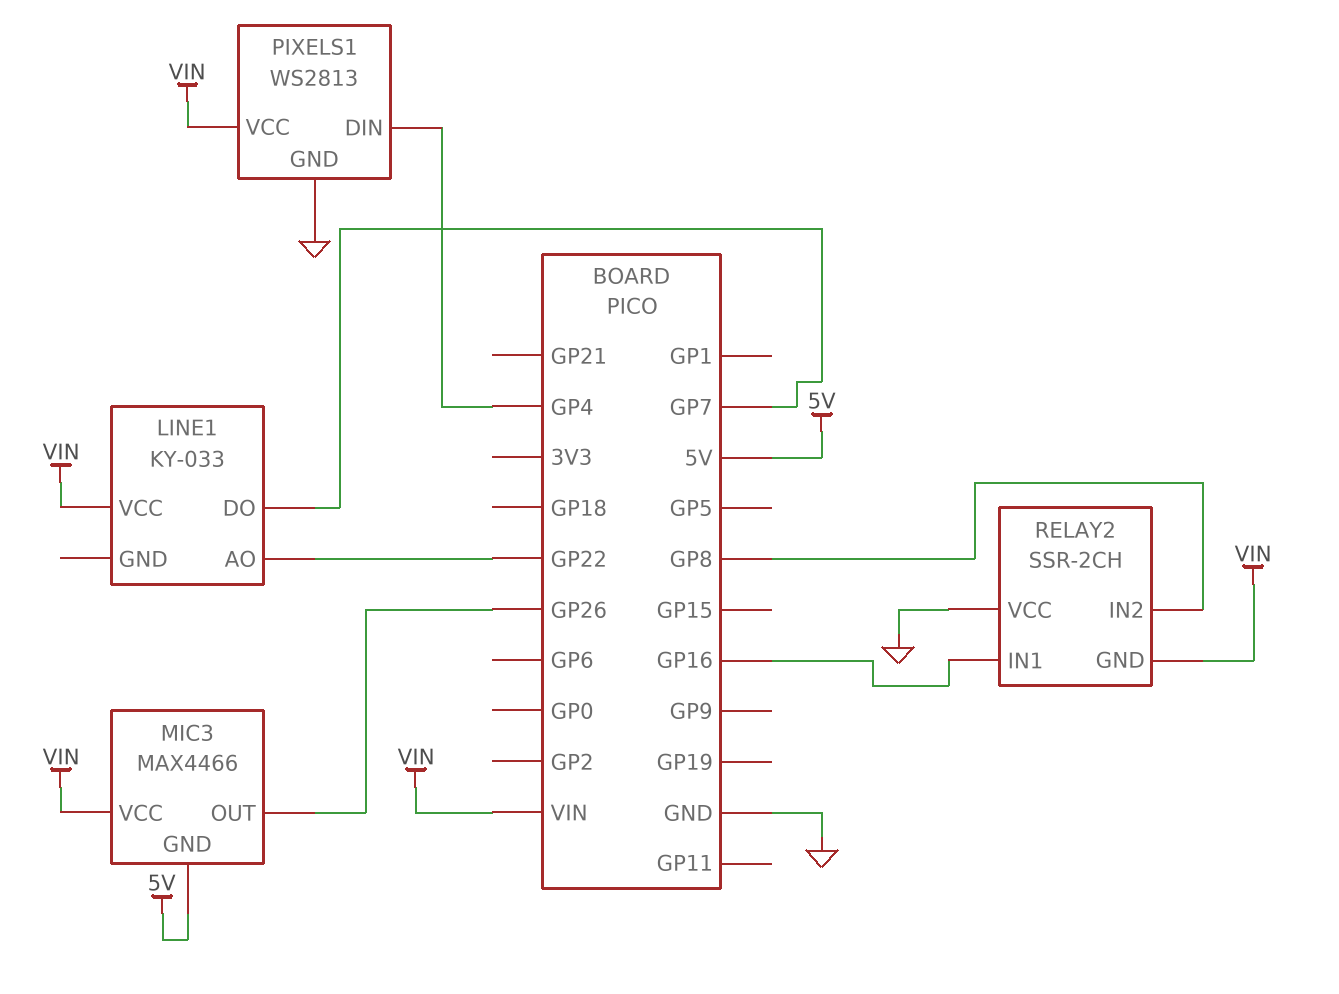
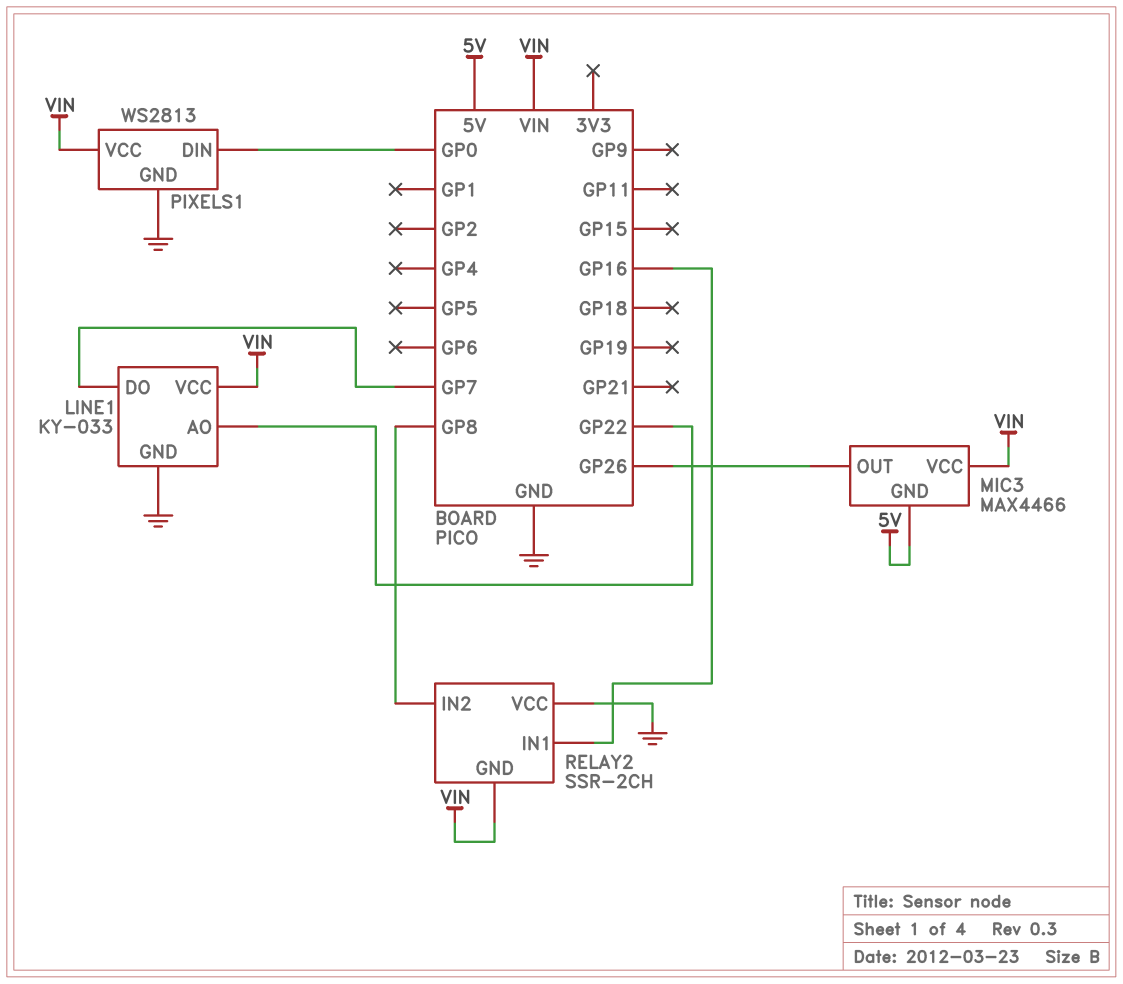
LINE1 pin GND: none -> GND
PIXELS1 pin DIN: GP4 -> GP0

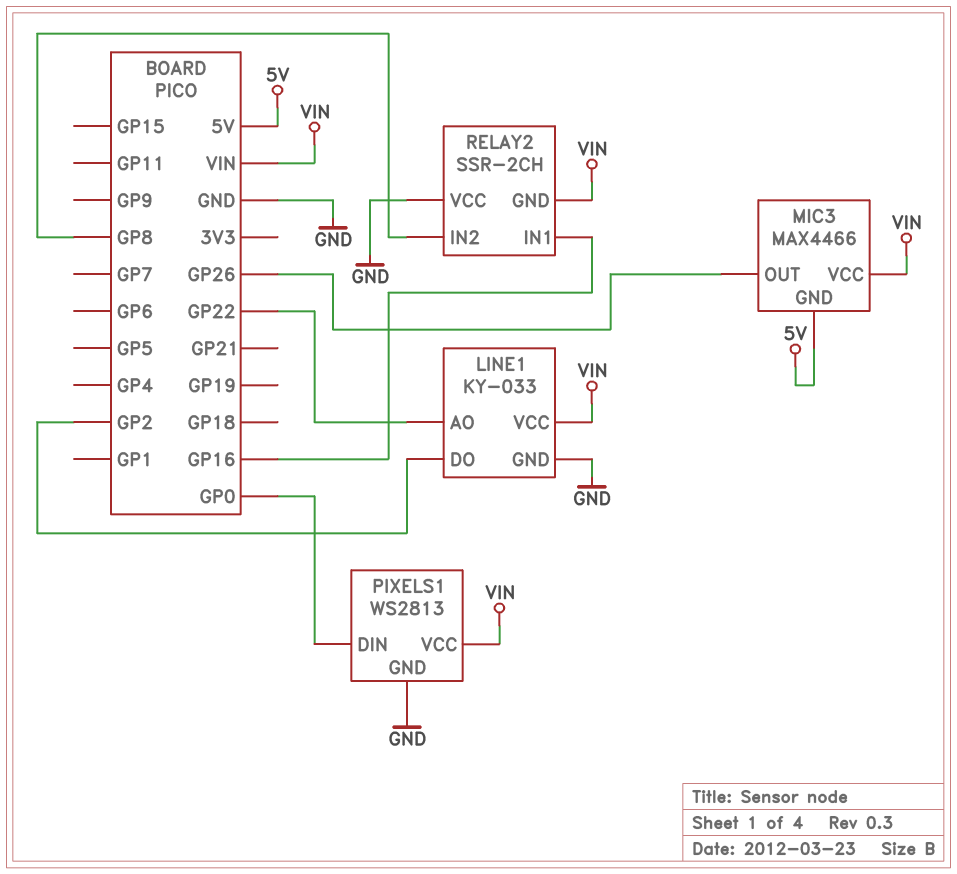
LINE1 pin DO: GP7 -> GP2

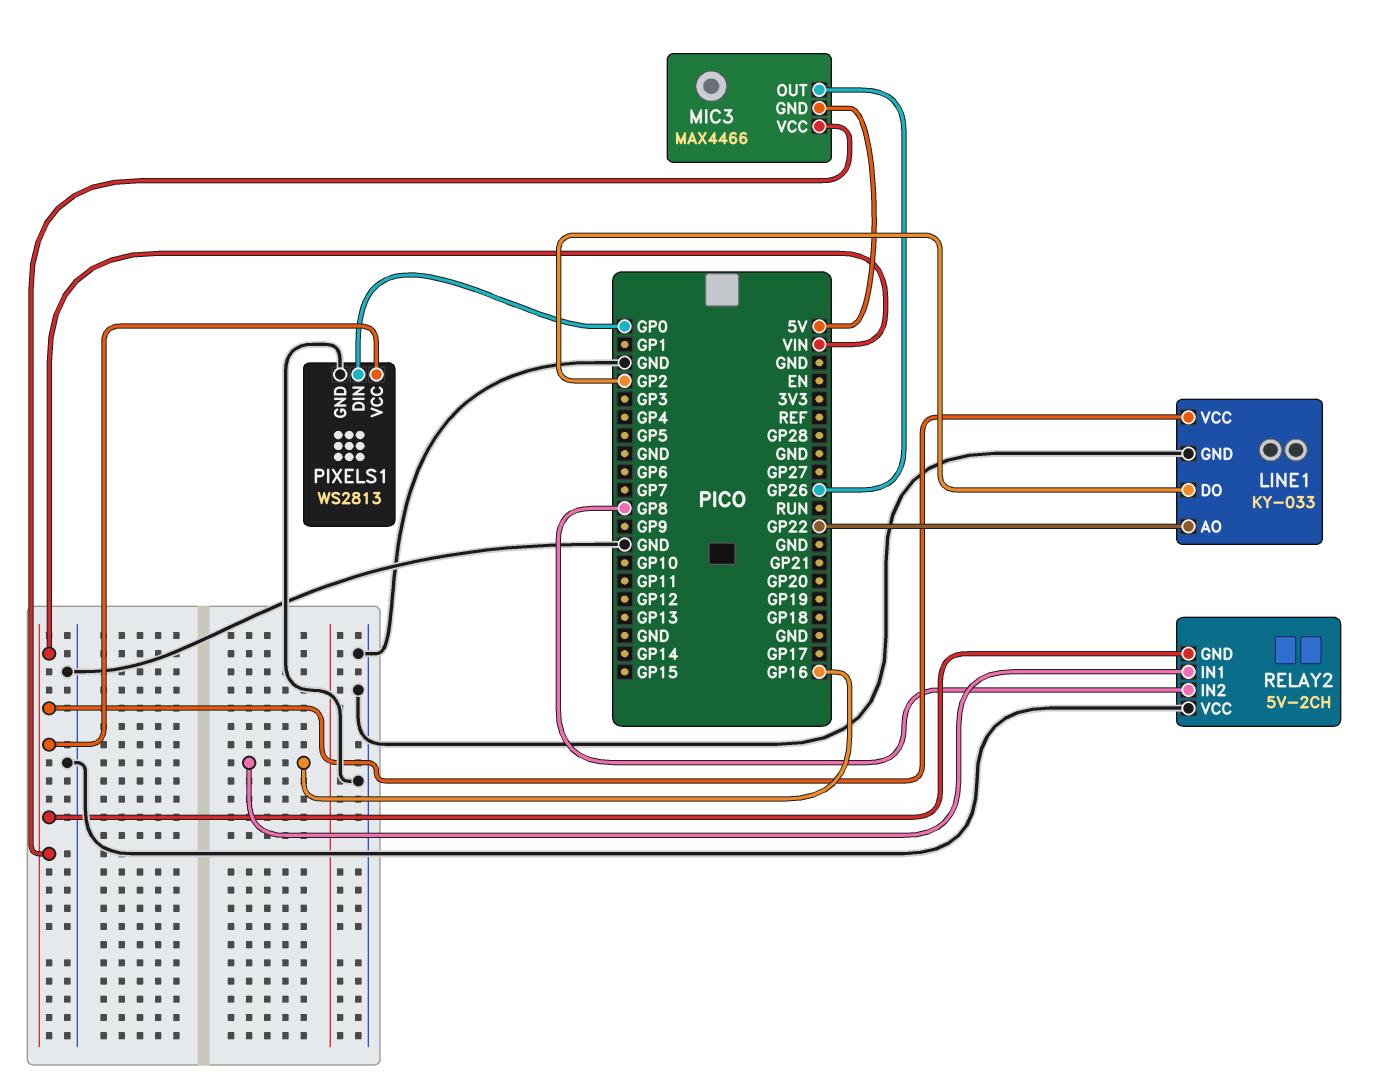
RELAY2: SSR-2CH -> 5V-2CH

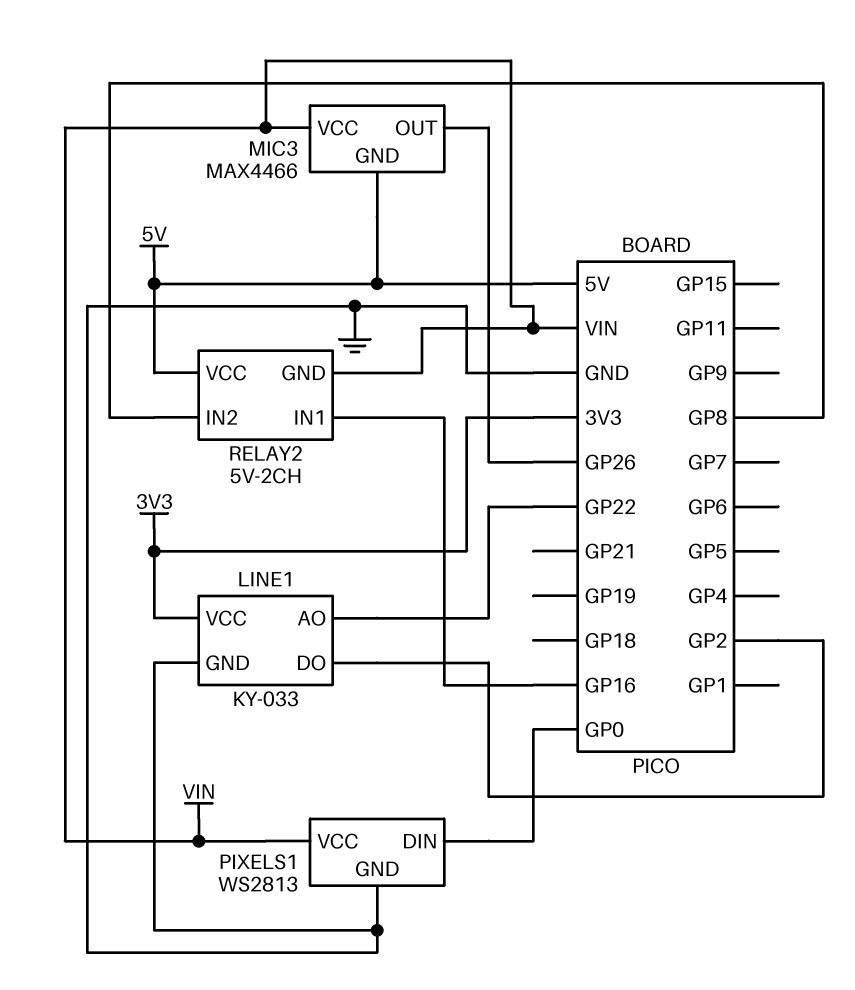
LINE1 pin VCC: VIN -> 3V3
RELAY2 pin VCC: GND -> 5V

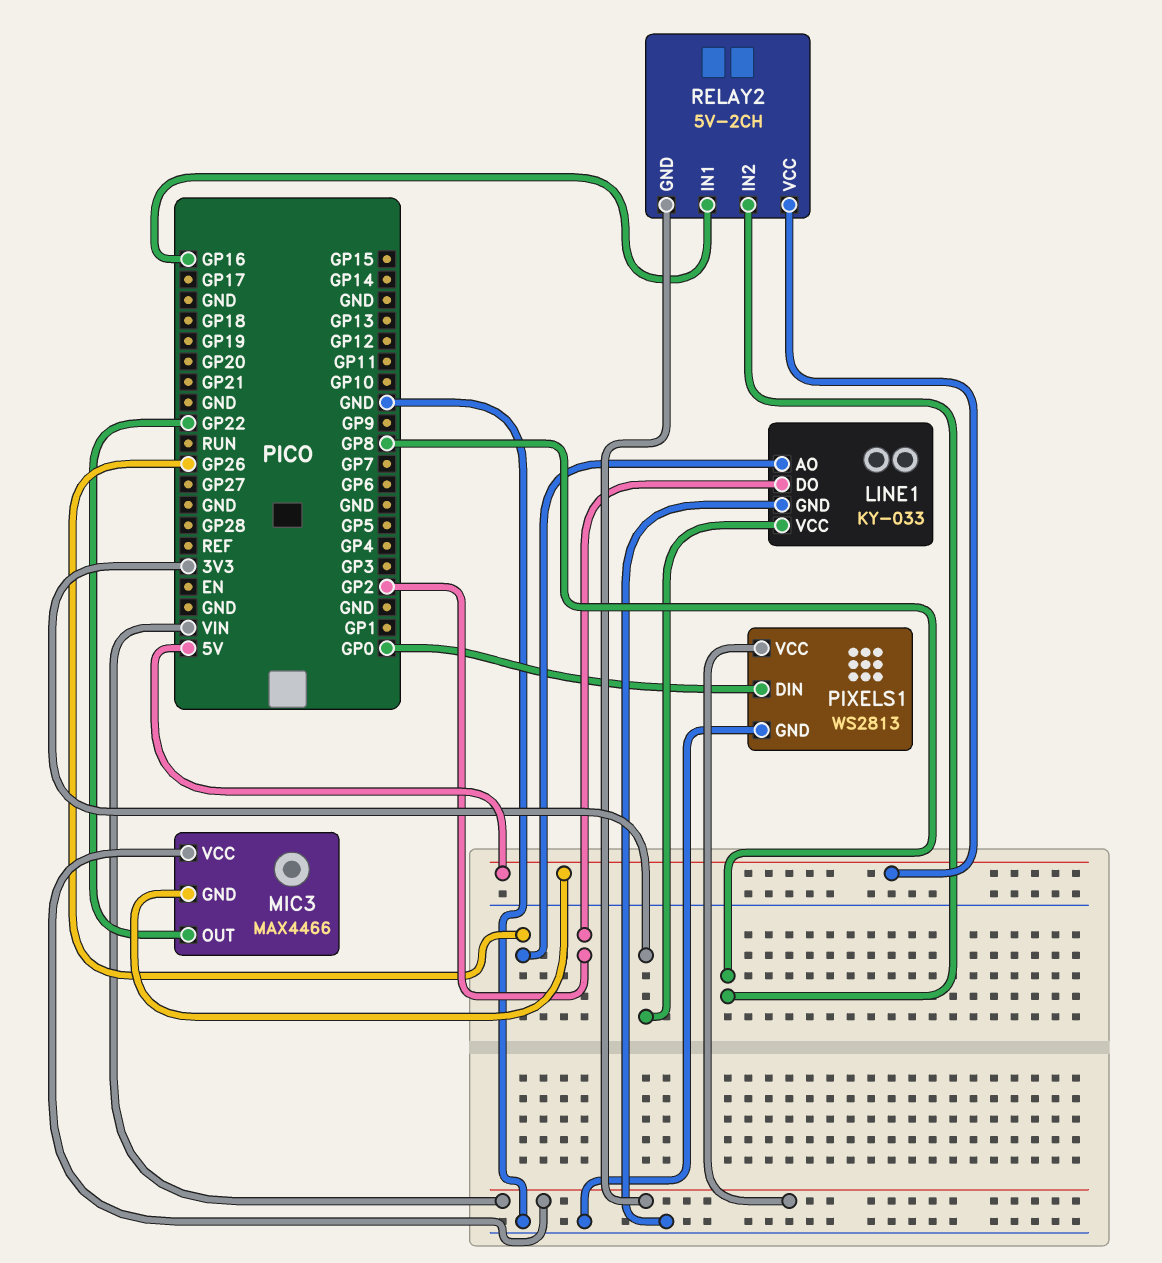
LINE1 pin AO: GP22 -> GP26
MIC3 pin OUT: GP26 -> GP22

